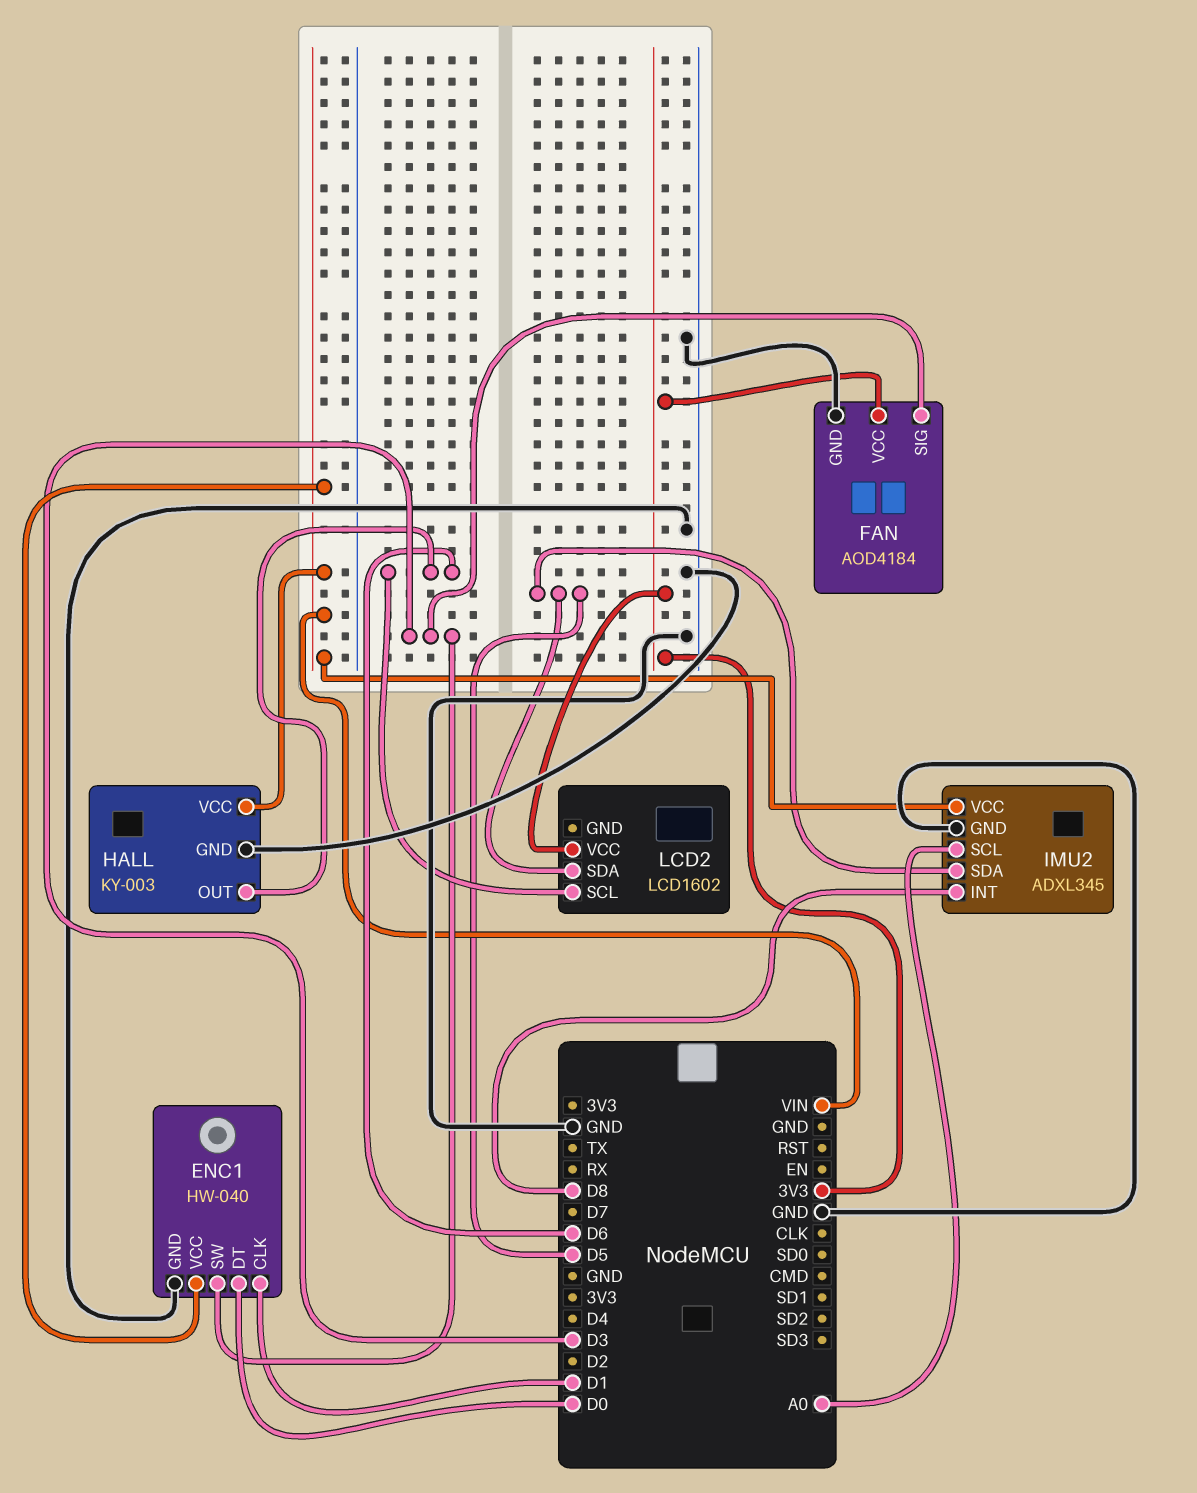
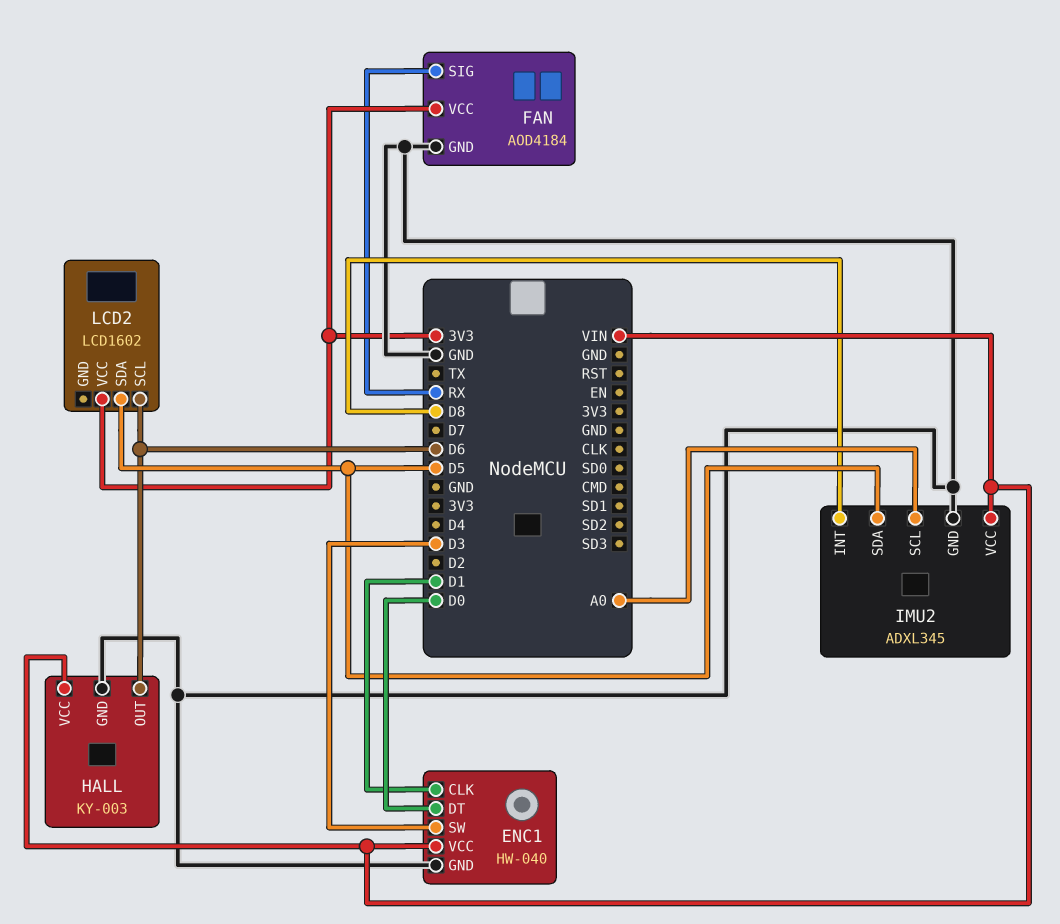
FAN pin SIG: D3 -> RX

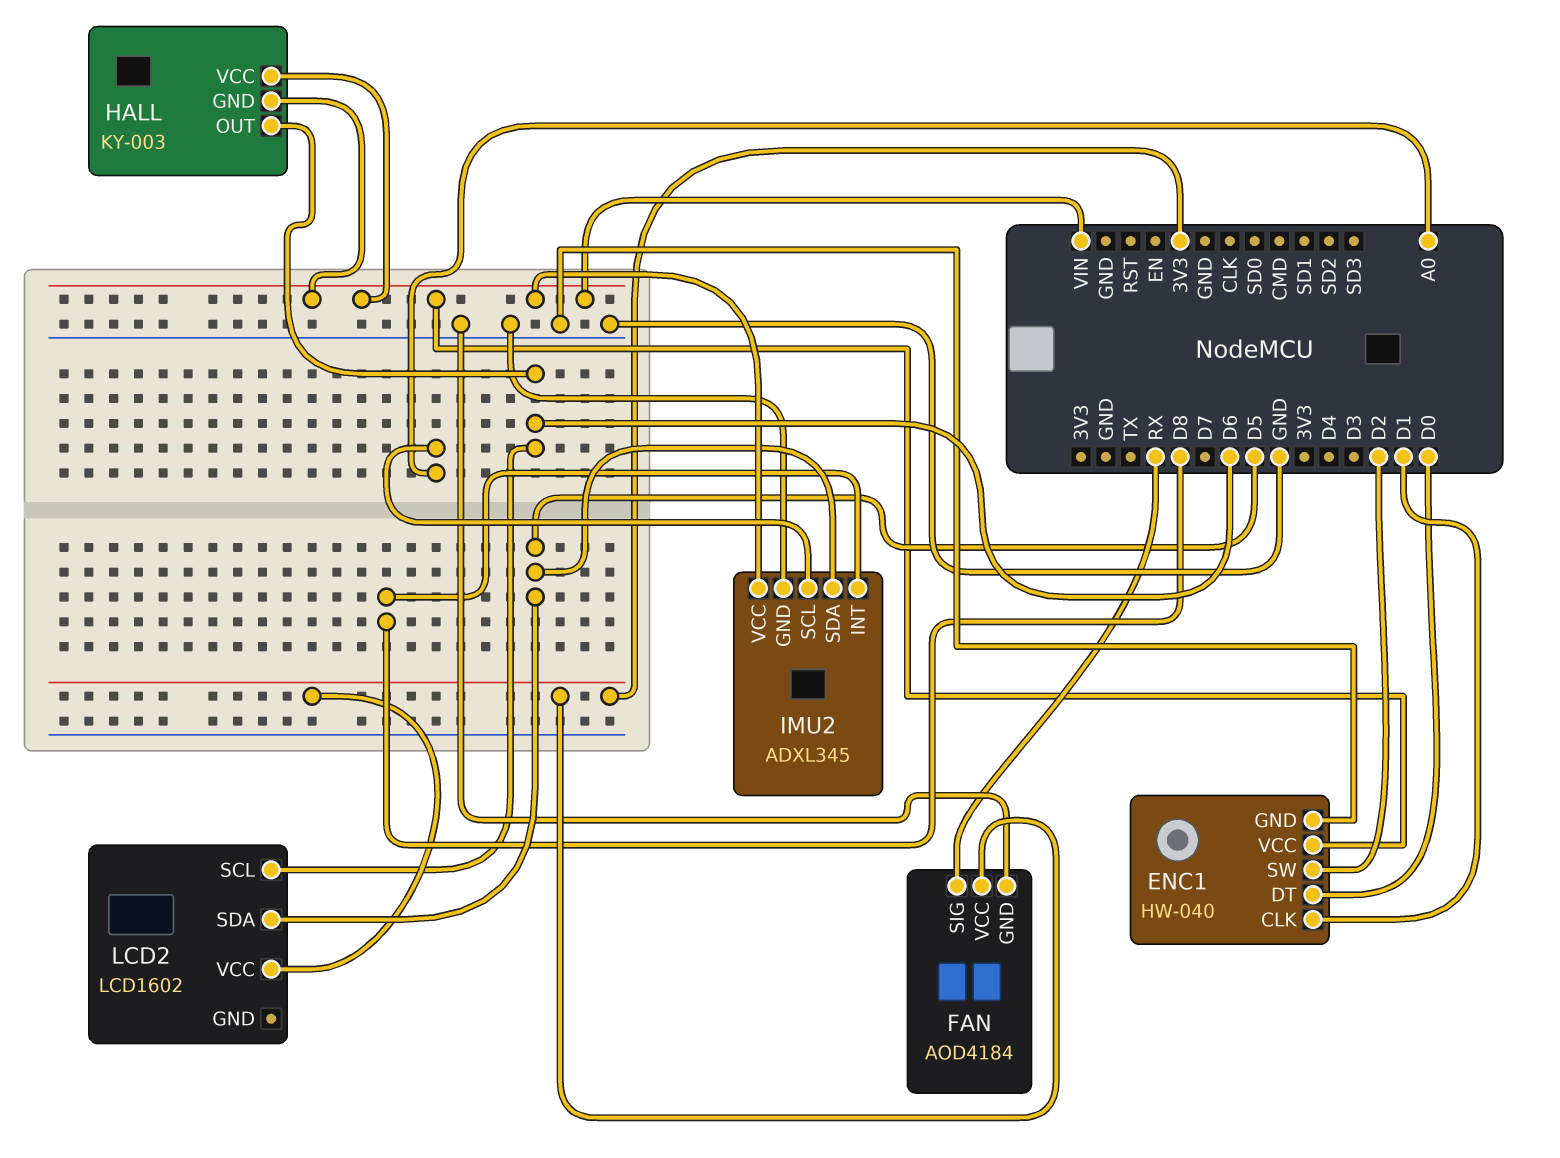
ENC1 pin SW: D3 -> D2
HALL pin GND: GND -> VIN

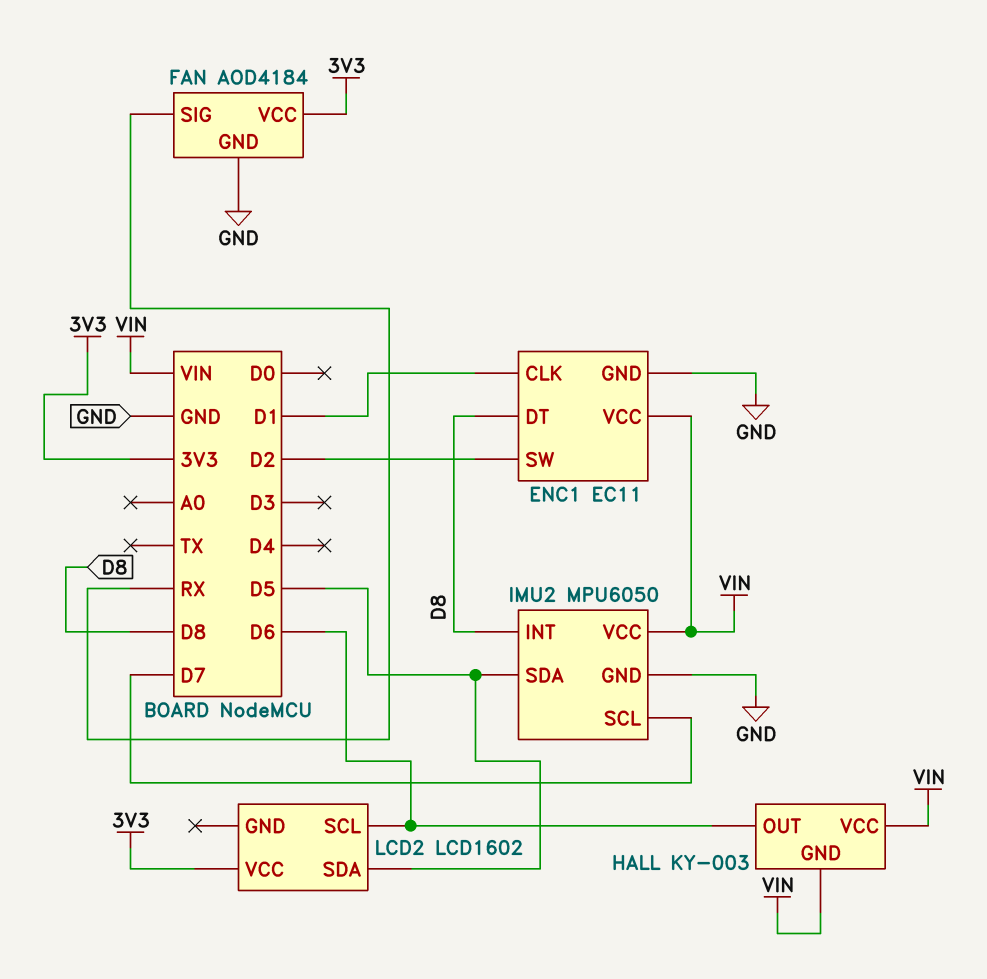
ENC1: HW-040 -> EC11
ENC1 pin DT: D0 -> D8
IMU2: ADXL345 -> MPU6050
IMU2 pin SCL: A0 -> D7

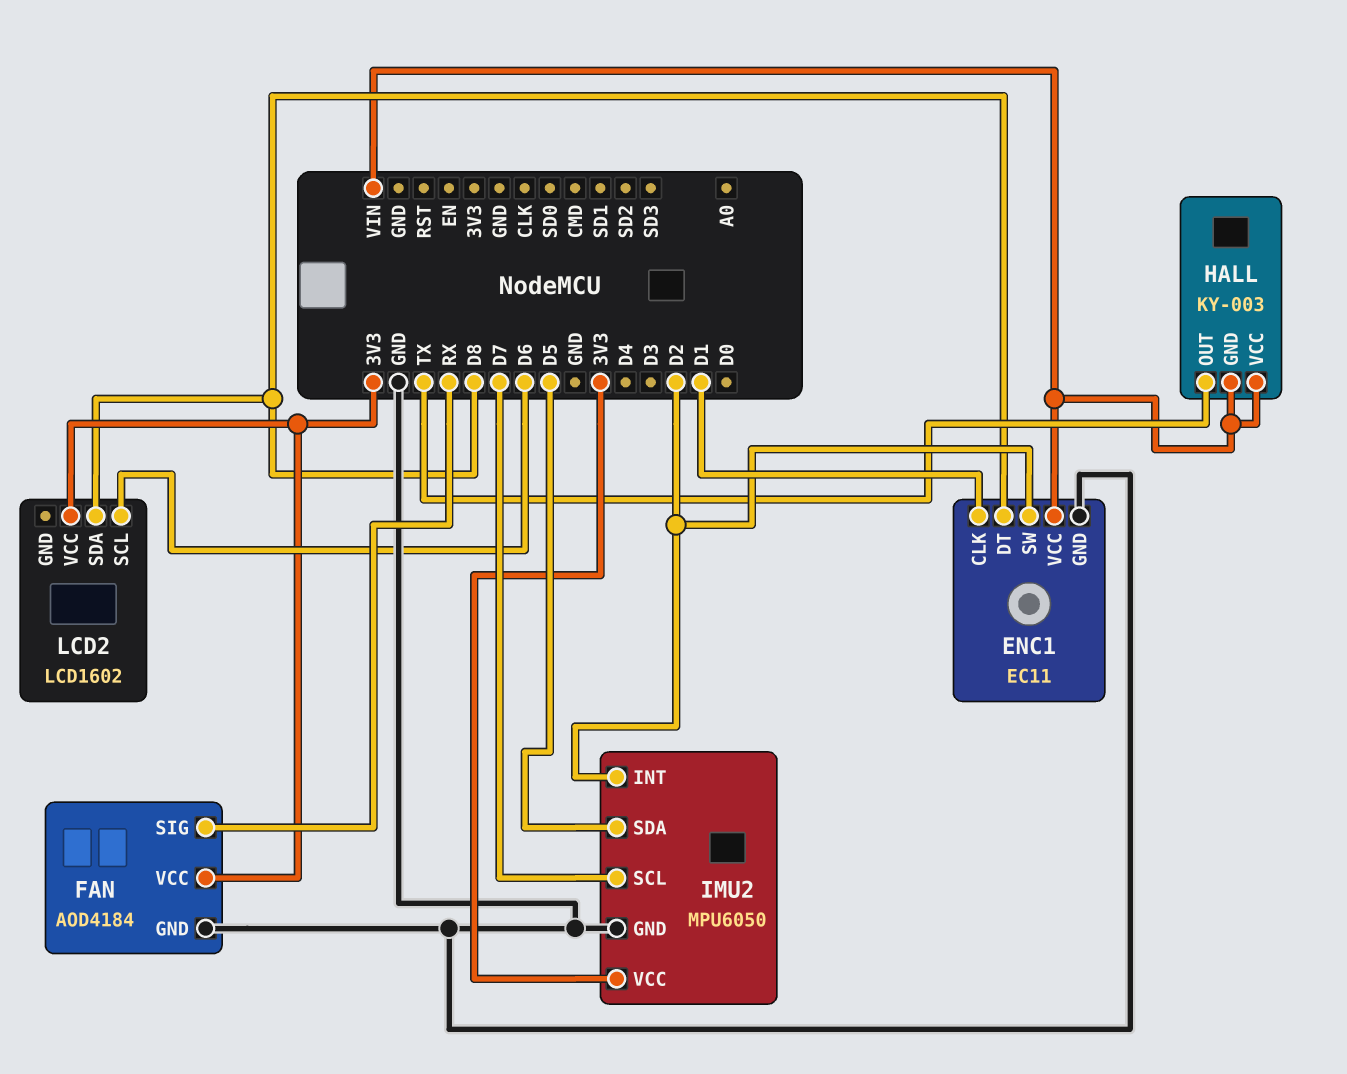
HALL pin OUT: D6 -> TX
IMU2 pin INT: D8 -> D2
IMU2 pin VCC: VIN -> 3V3
LCD2 pin SDA: D5 -> D8

